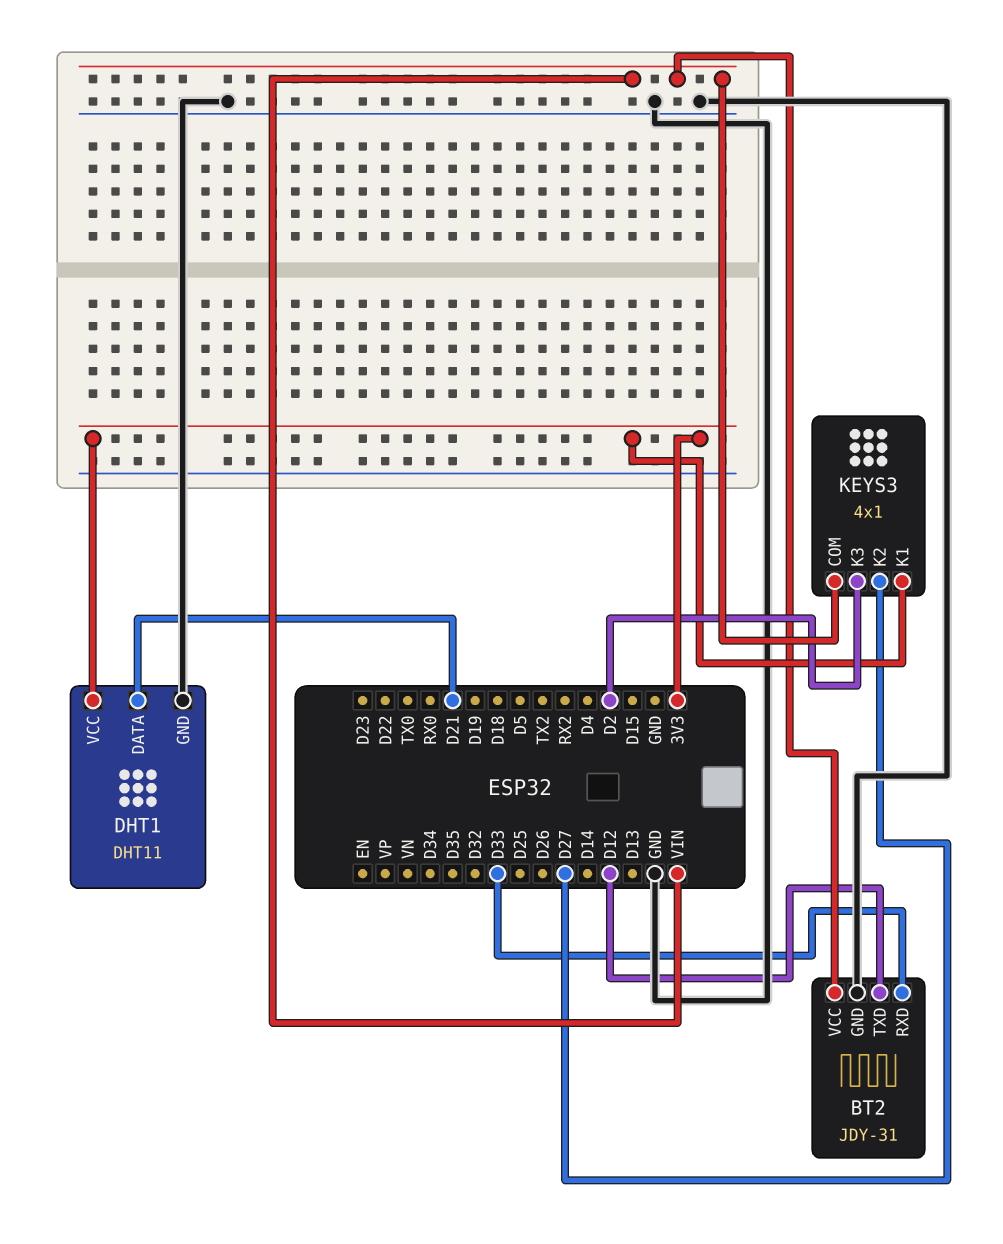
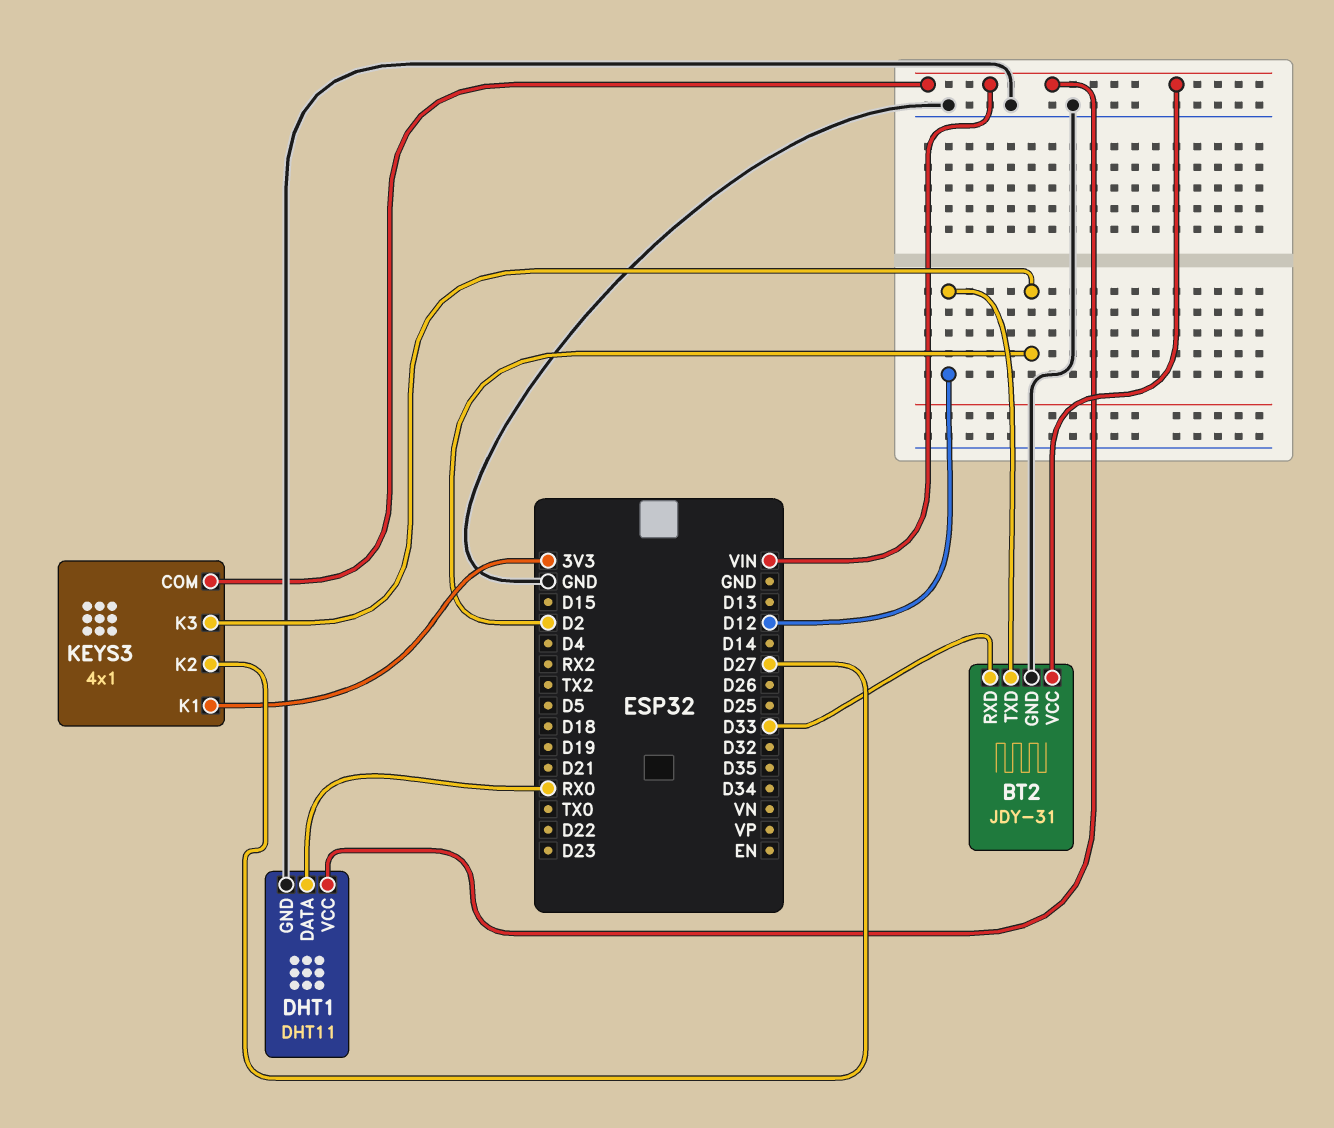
DHT1 pin DATA: D21 -> RX0
DHT1 pin VCC: 3V3 -> VIN

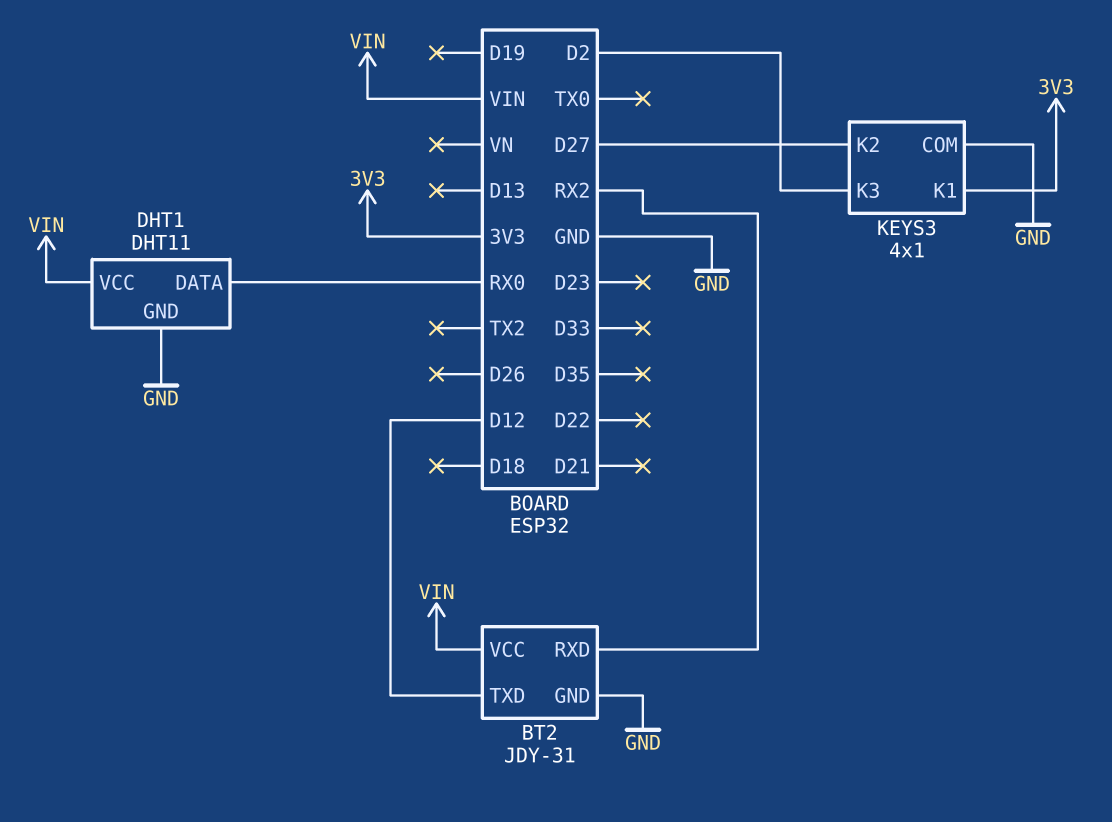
BT2 pin RXD: D33 -> RX2
KEYS3 pin COM: VIN -> GND

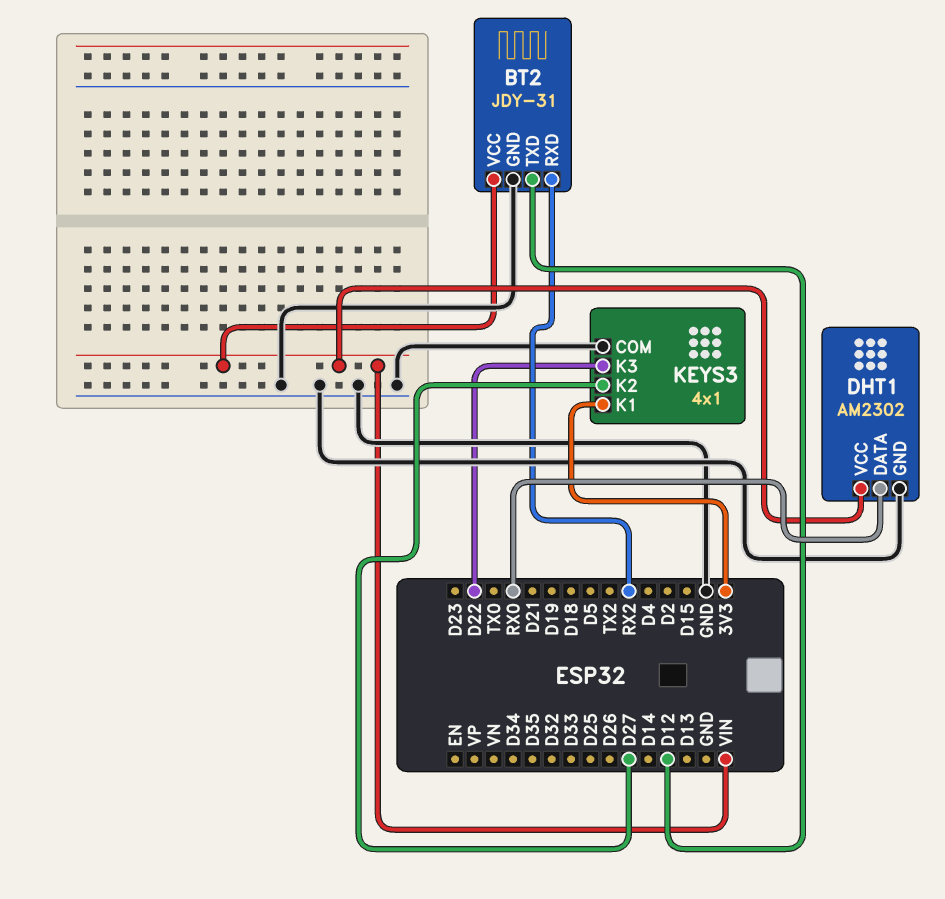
DHT1: DHT11 -> AM2302
KEYS3 pin K3: D2 -> D22

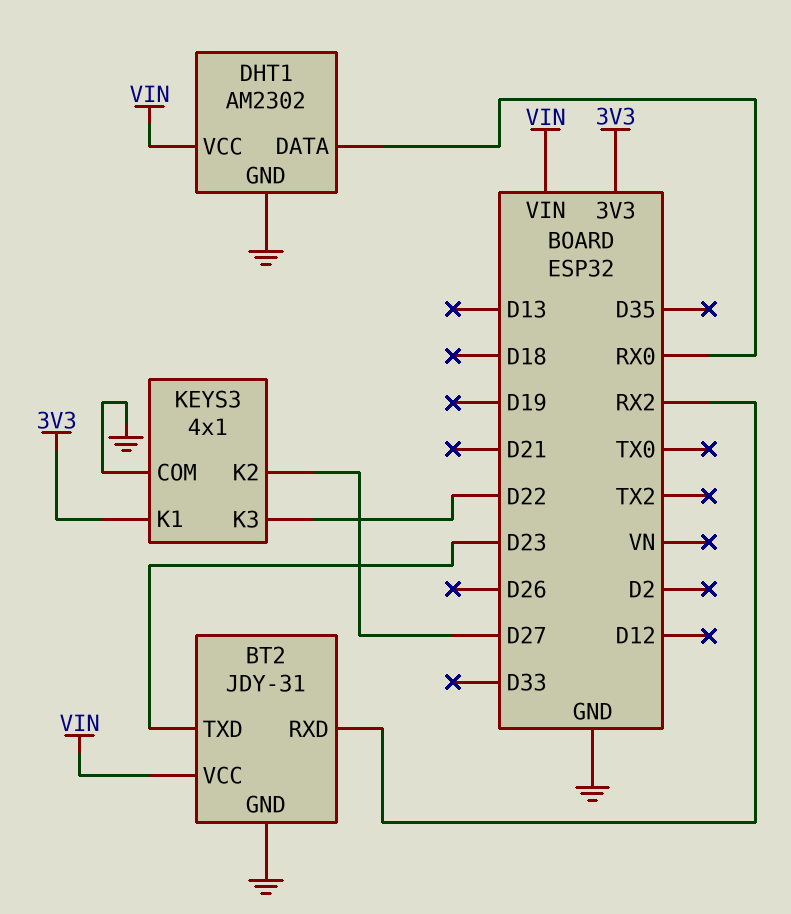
BT2 pin TXD: D12 -> D23

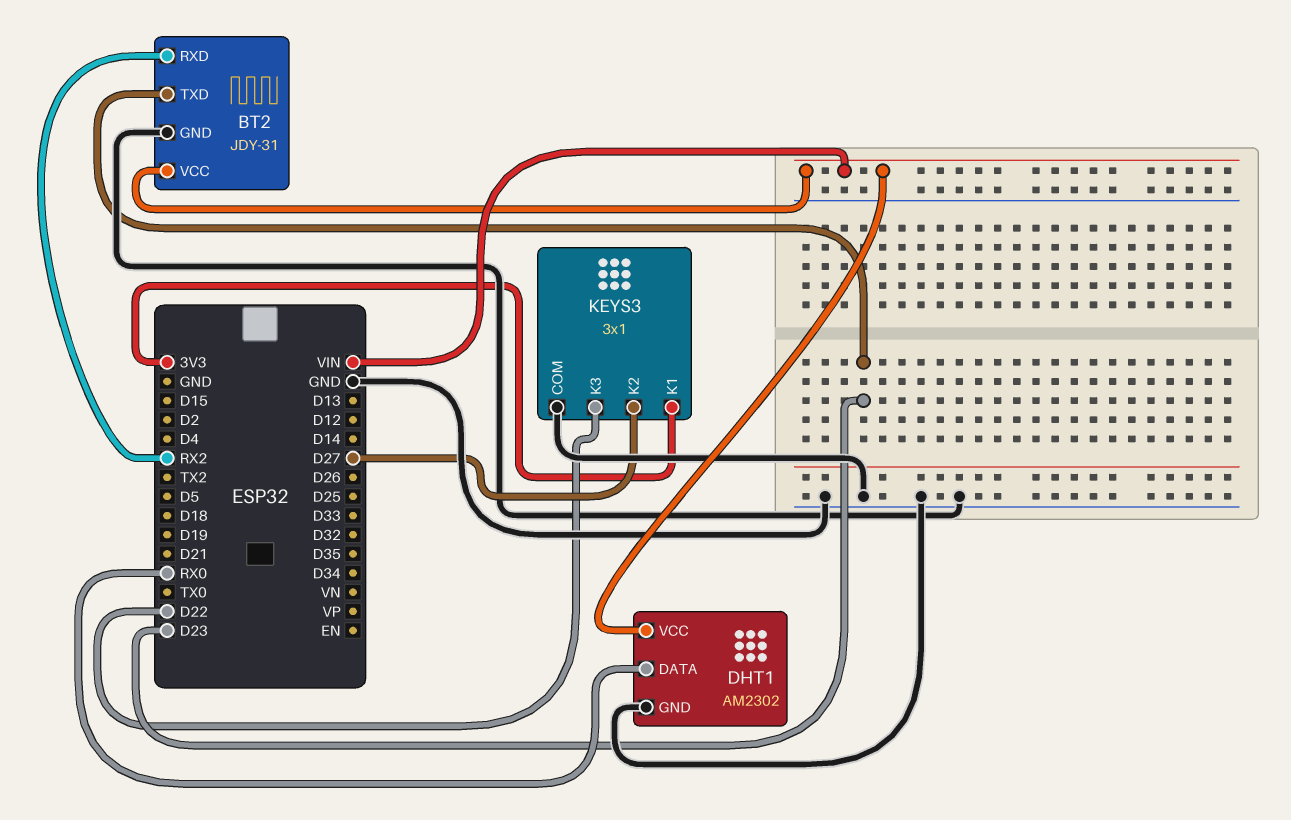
KEYS3: 4x1 -> 3x1

